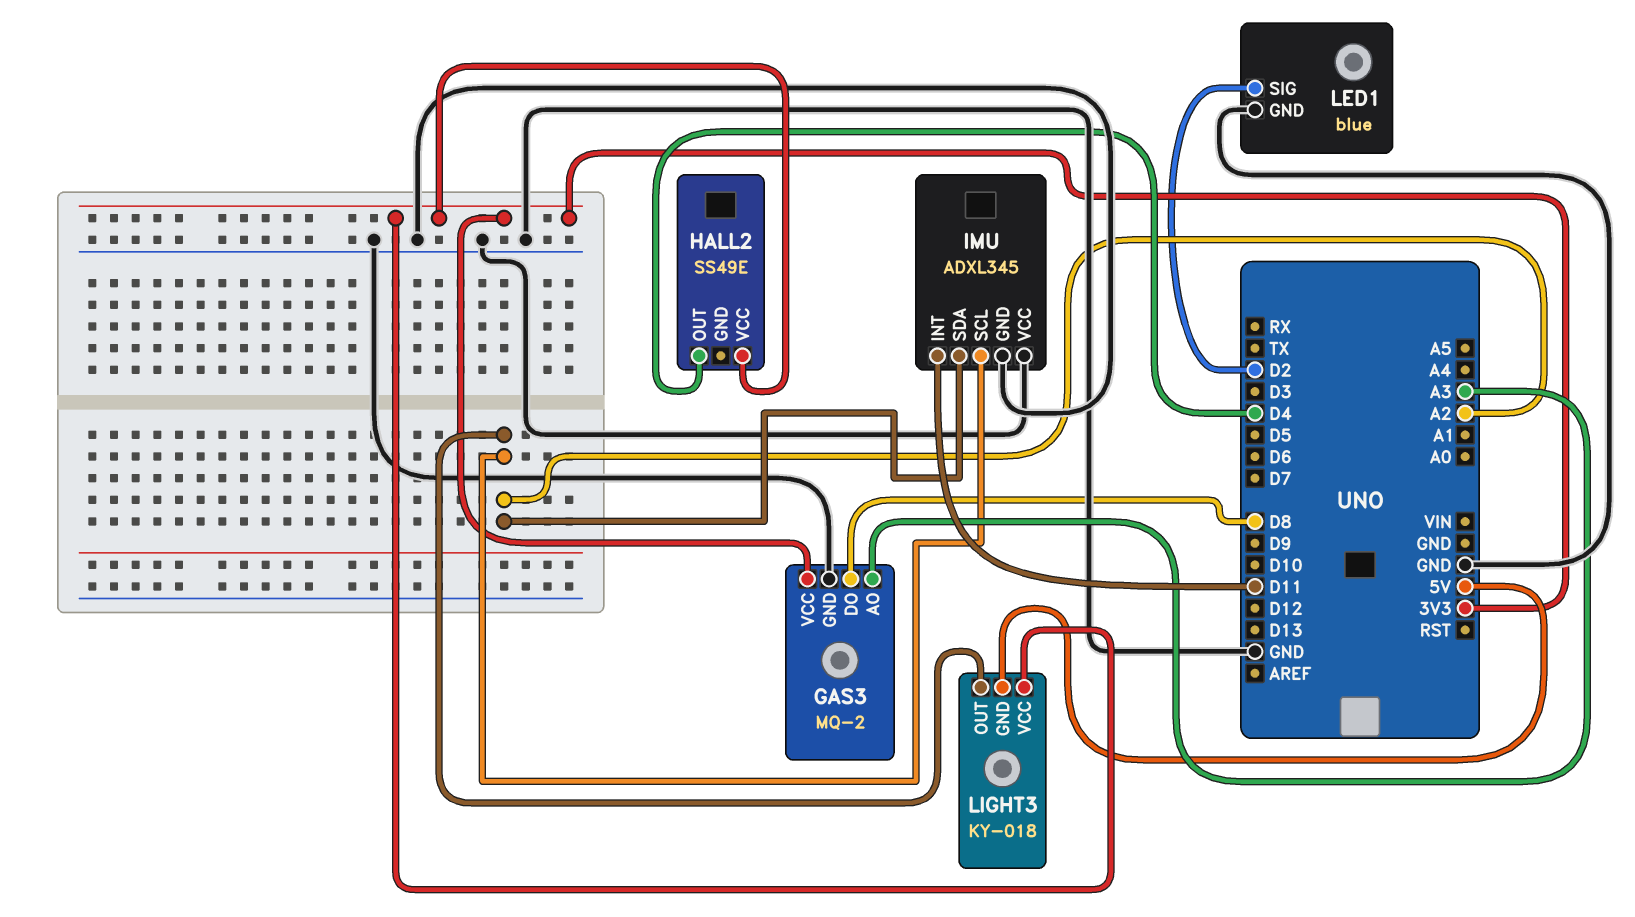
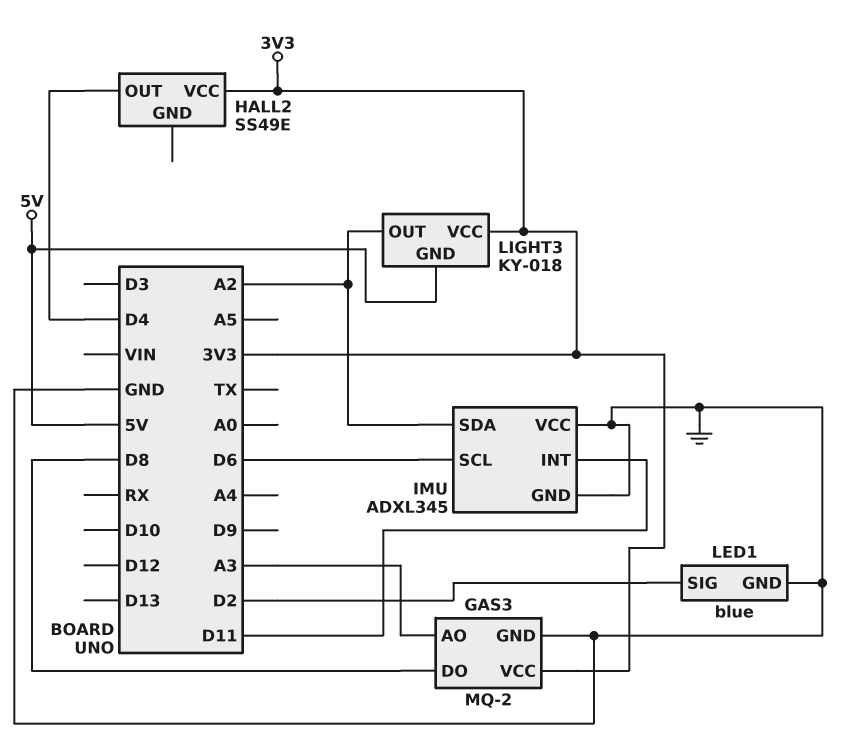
IMU pin SCL: A2 -> D6

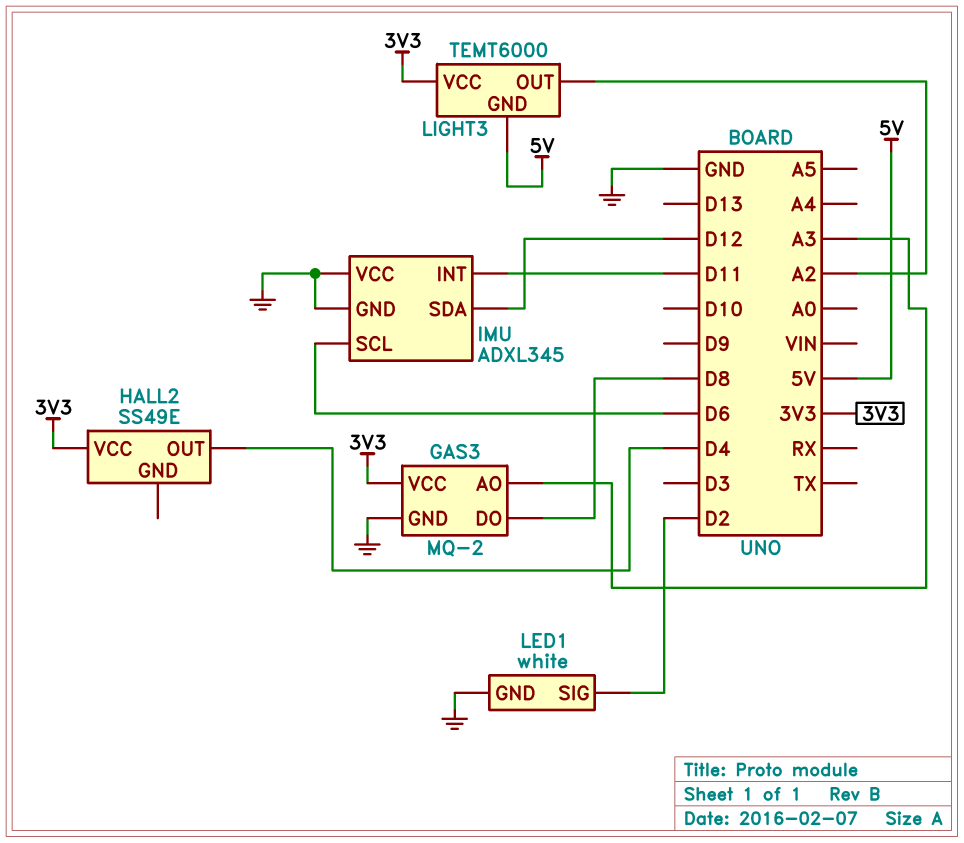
IMU pin SDA: A2 -> D12
LED1: blue -> white
LIGHT3: KY-018 -> TEMT6000

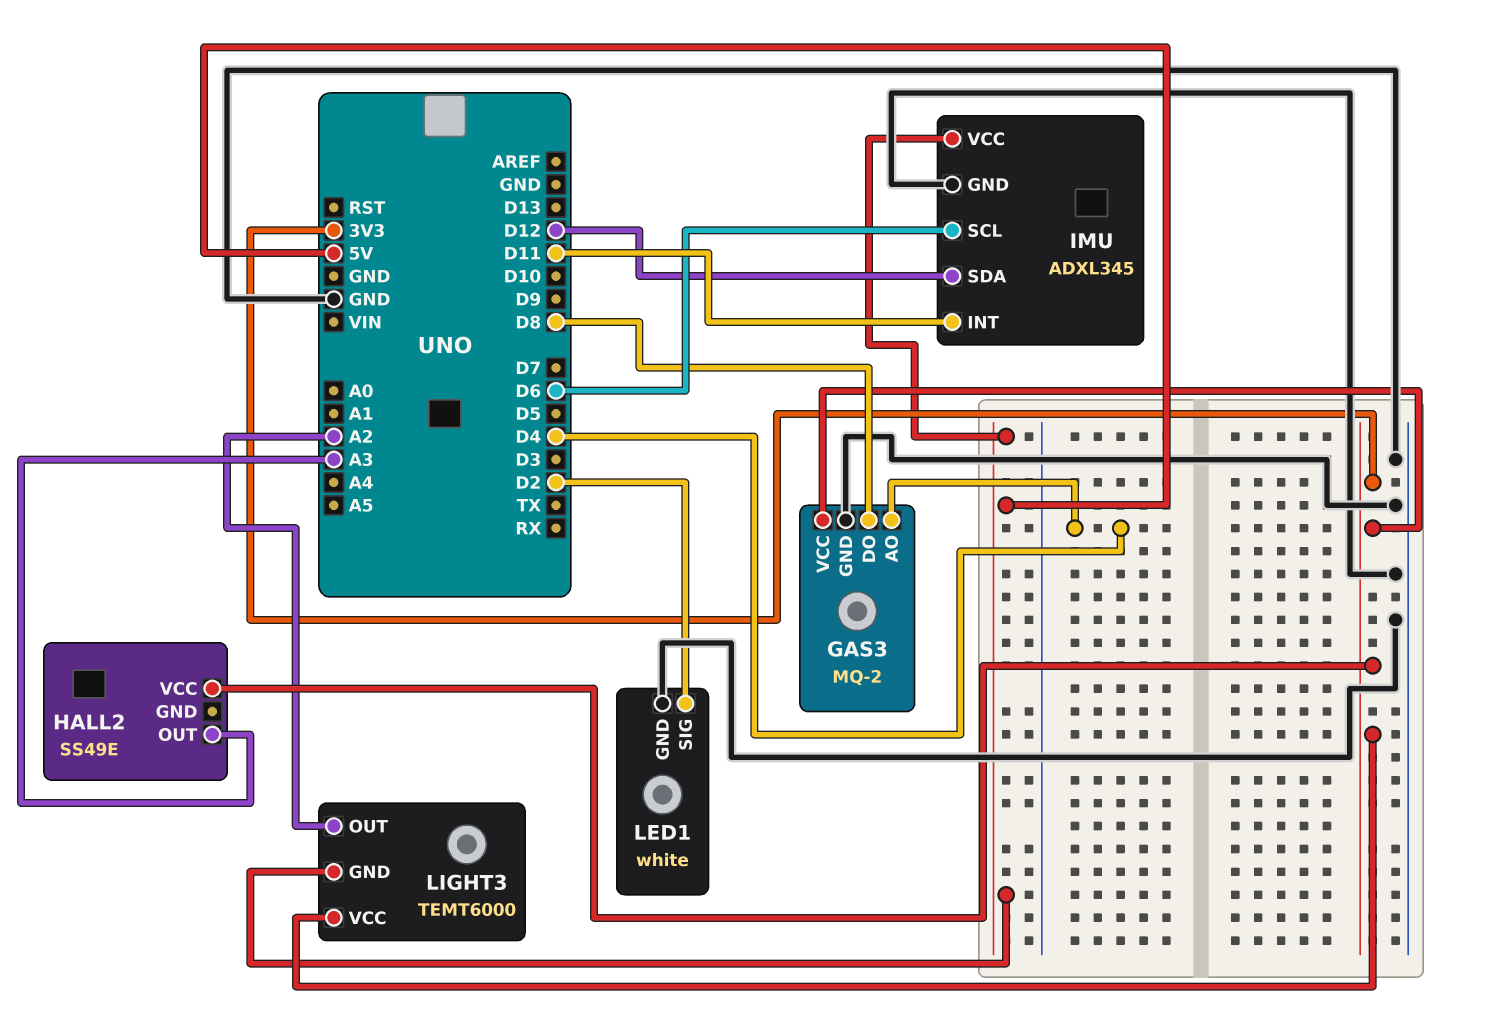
GAS3 pin AO: A3 -> D4
HALL2 pin OUT: D4 -> A3
IMU pin VCC: GND -> 5V

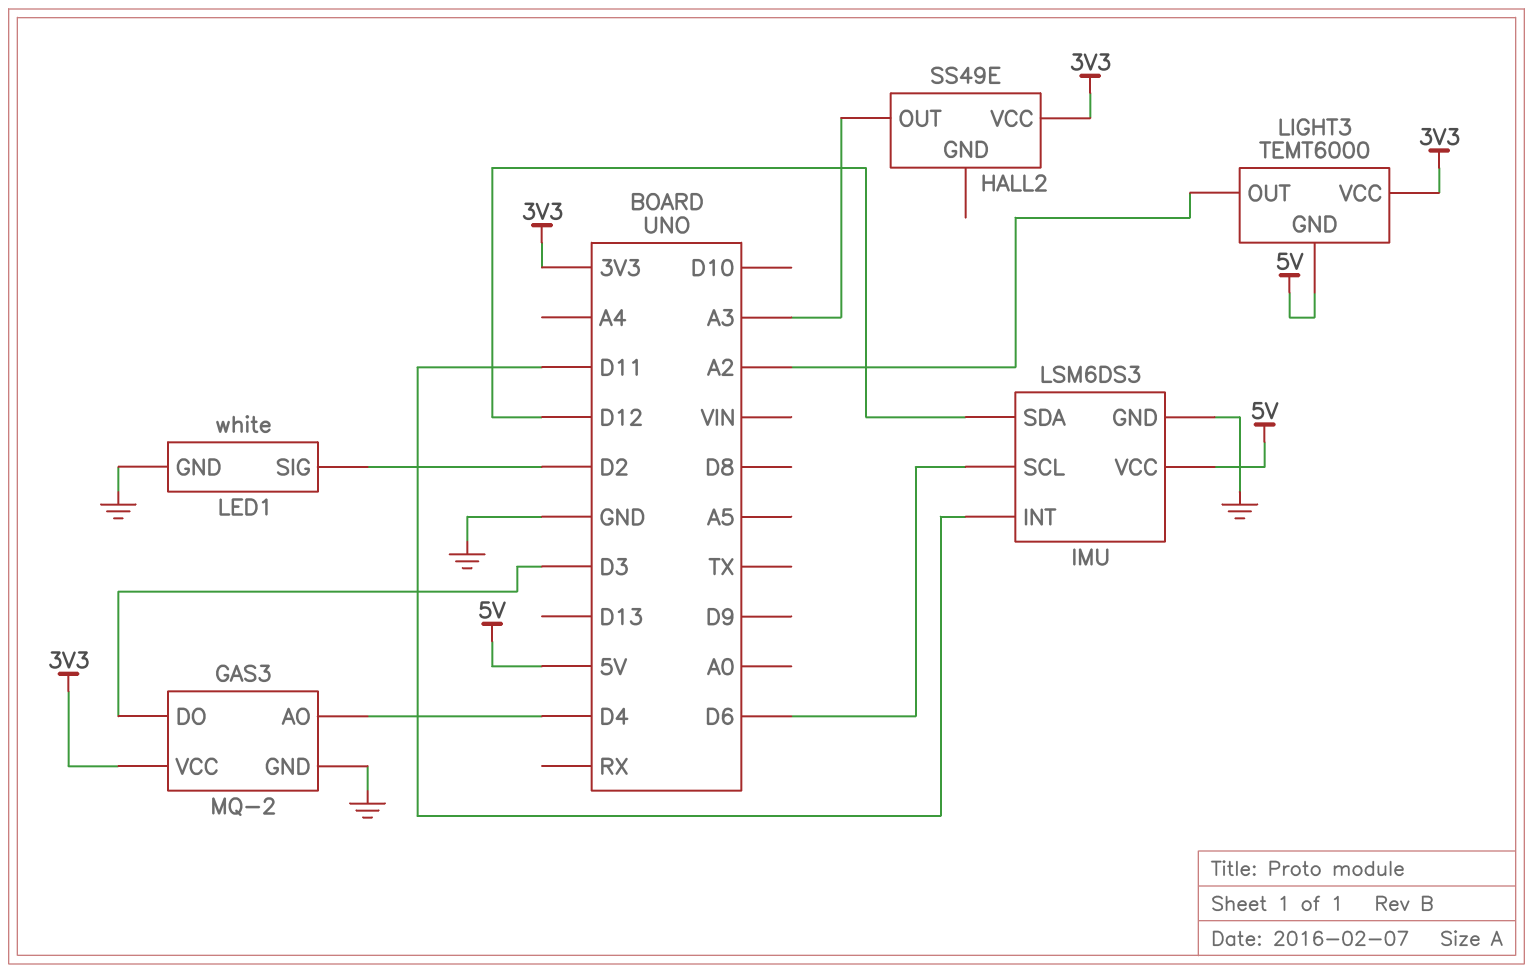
GAS3 pin DO: D8 -> D3
IMU: ADXL345 -> LSM6DS3

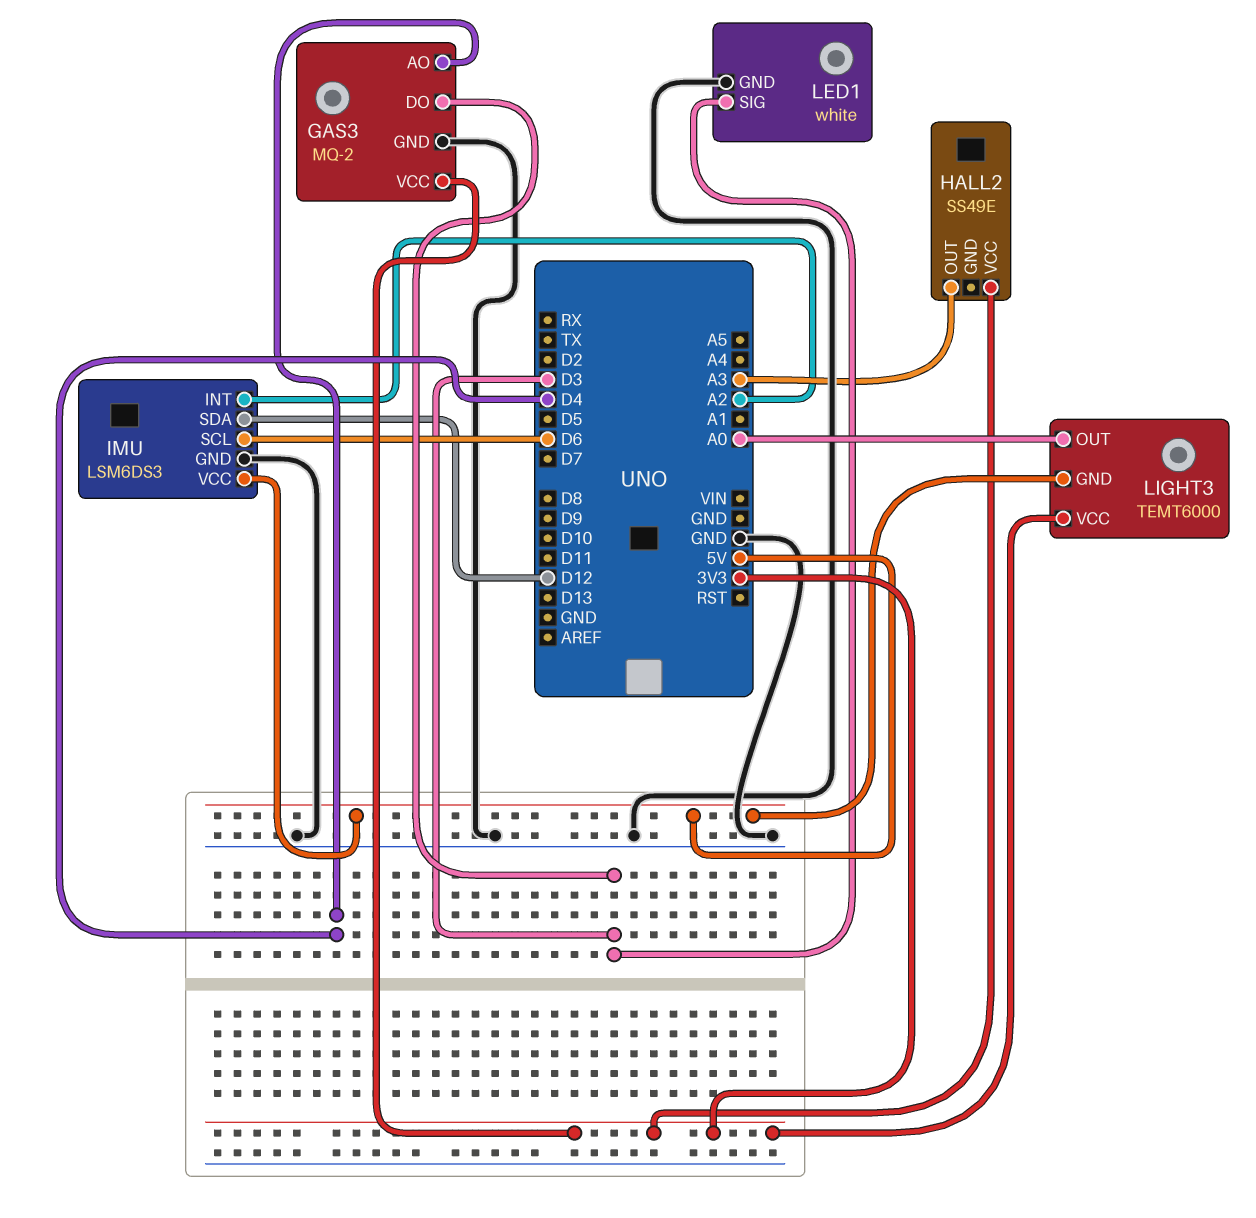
IMU pin INT: D11 -> A2
LED1 pin SIG: D2 -> D3
LIGHT3 pin OUT: A2 -> A0

